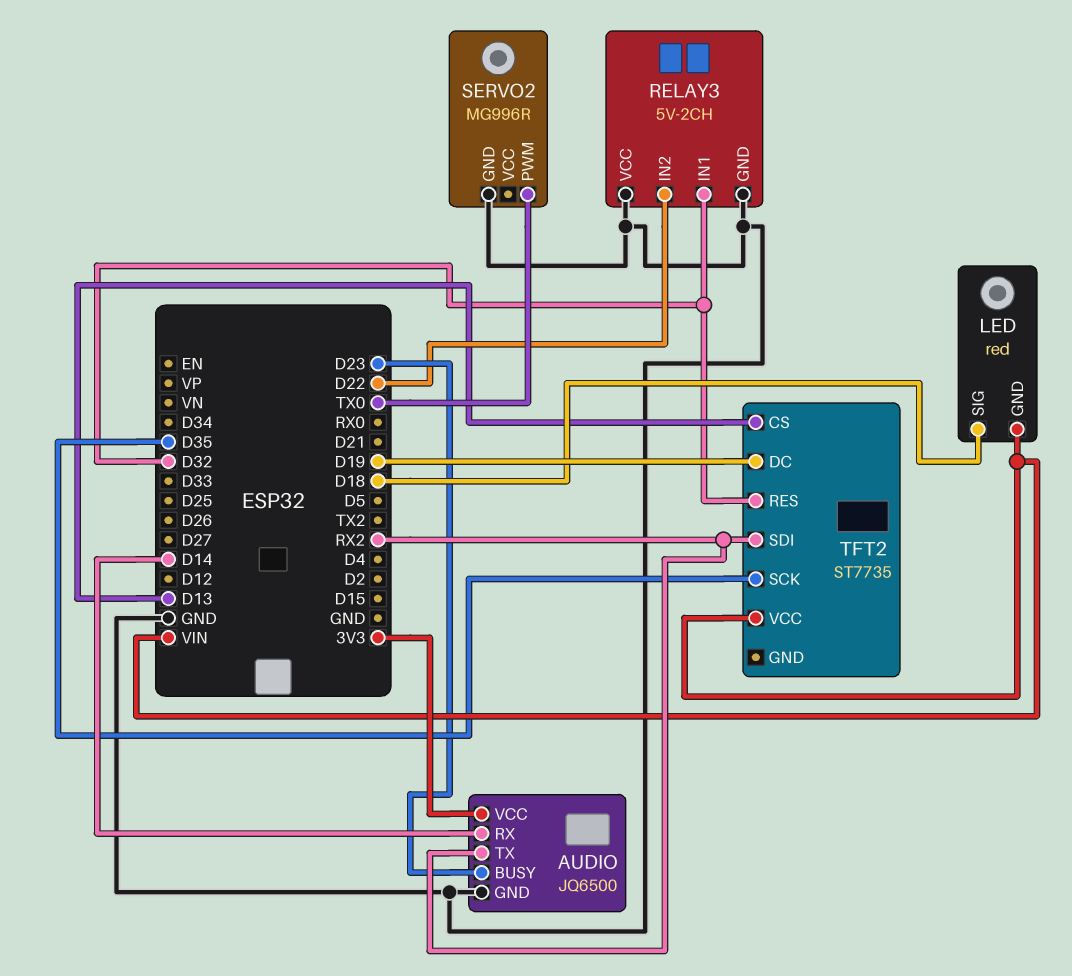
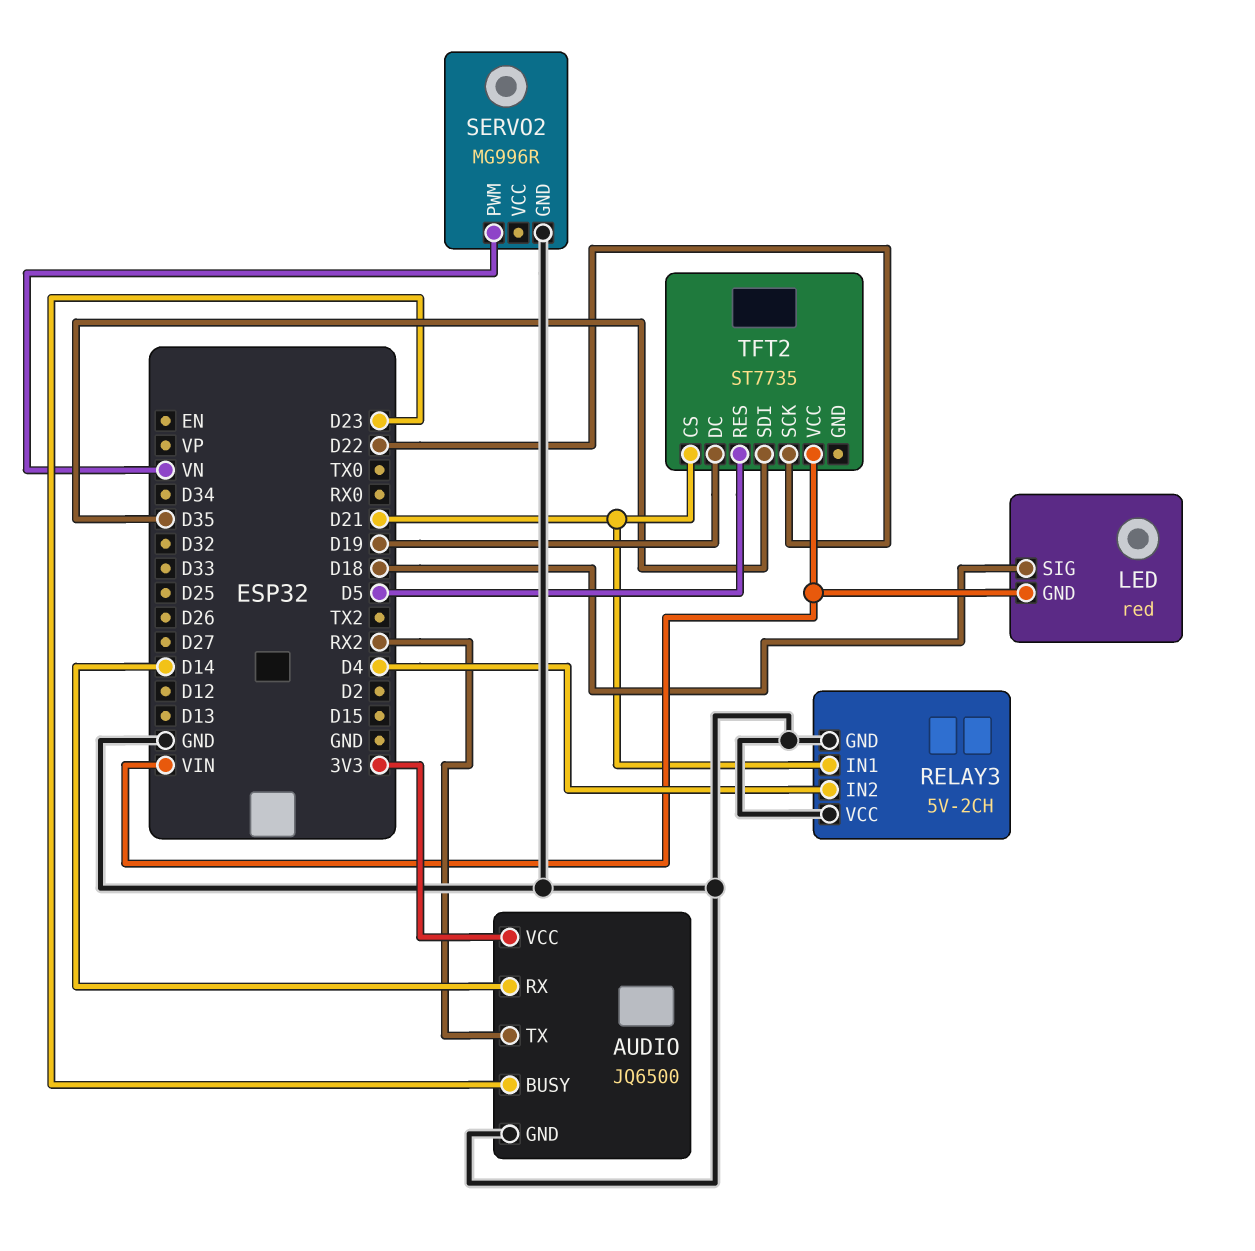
RELAY3 pin IN1: D32 -> D21
RELAY3 pin IN2: D22 -> D4
SERVO2 pin PWM: TX0 -> VN
TFT2 pin CS: D13 -> D21
TFT2 pin RES: D32 -> D5
TFT2 pin SCK: D35 -> D22
TFT2 pin SDI: RX2 -> D35

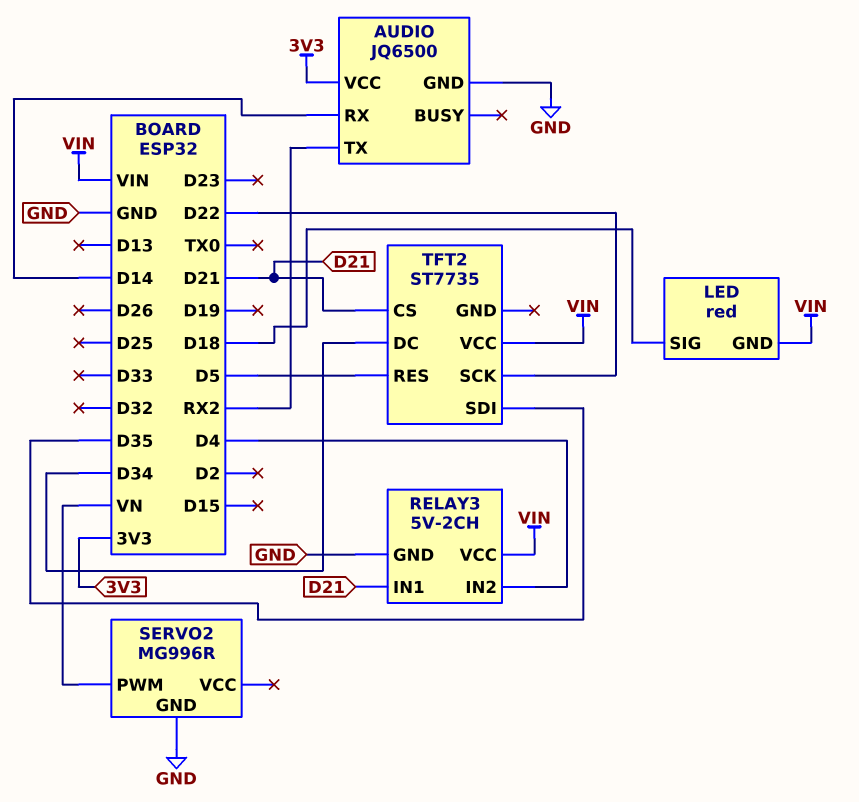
AUDIO pin BUSY: D23 -> none
RELAY3 pin VCC: GND -> VIN
TFT2 pin DC: D19 -> D34

